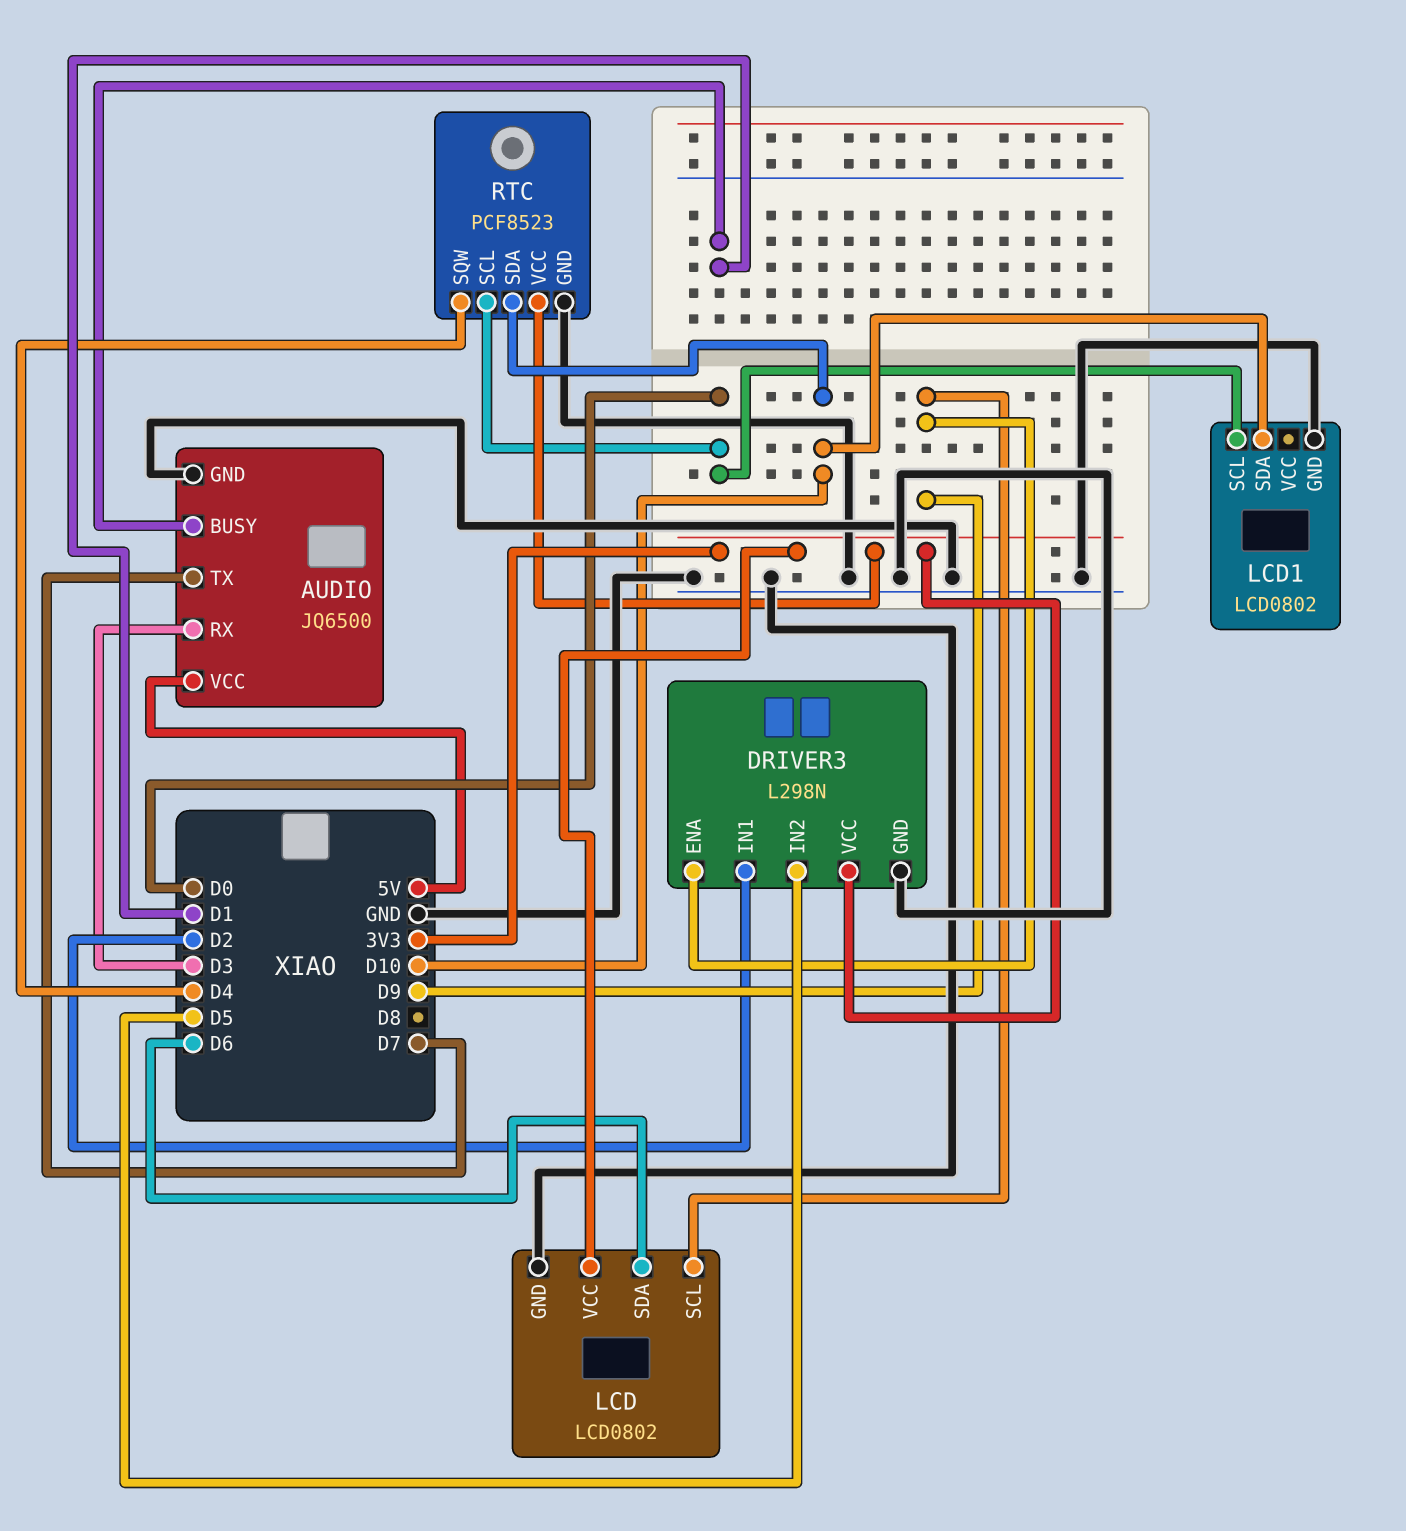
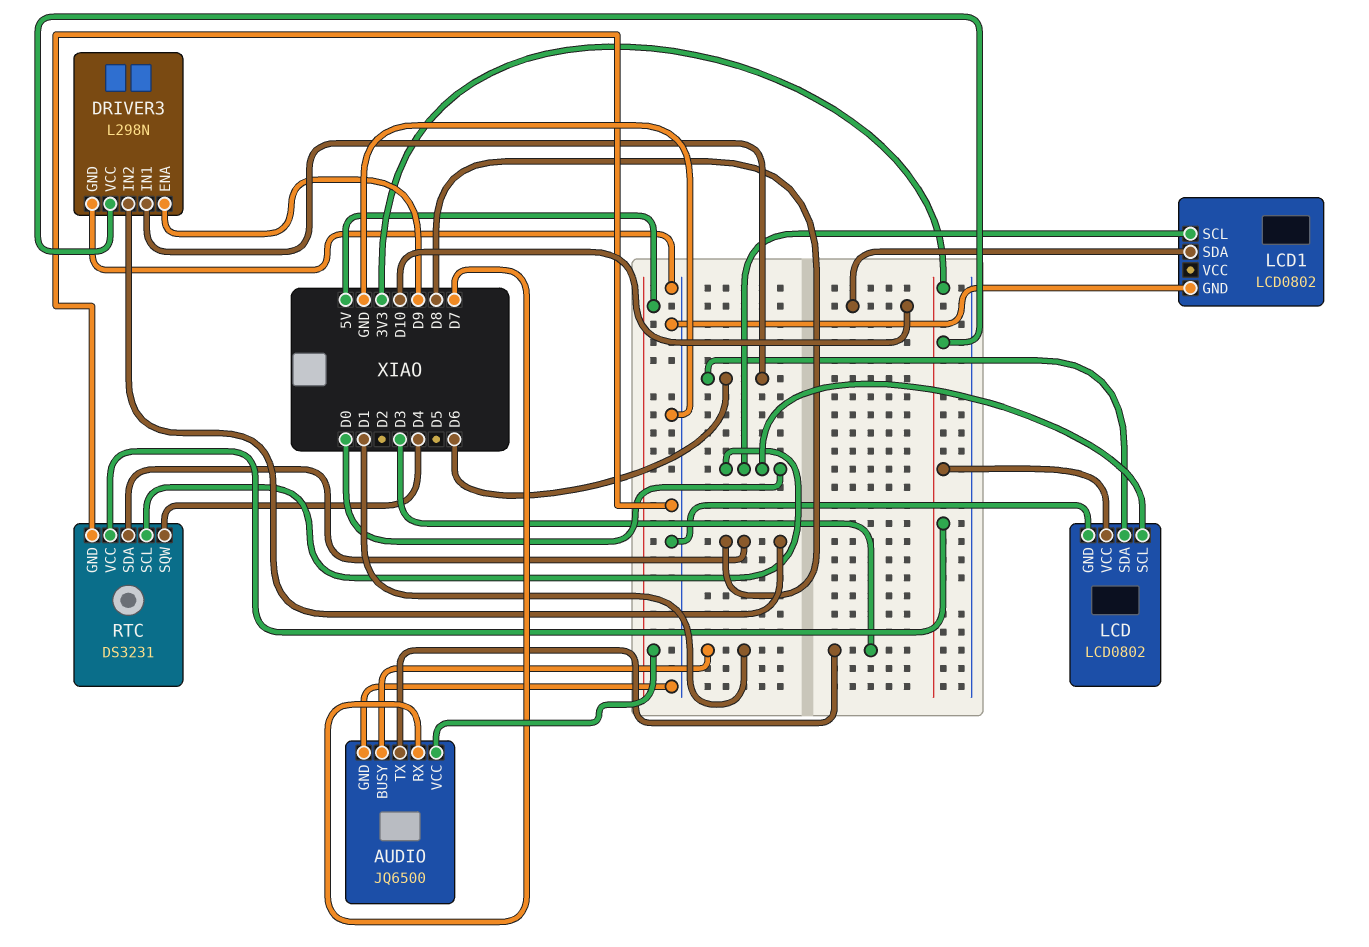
AUDIO pin RX: D3 -> D7
AUDIO pin TX: D7 -> D3
DRIVER3 pin IN1: D2 -> D6
DRIVER3 pin IN2: D5 -> D8
LCD pin SCL: D9 -> D0
RTC: PCF8523 -> DS3231
RTC pin SDA: D10 -> D8

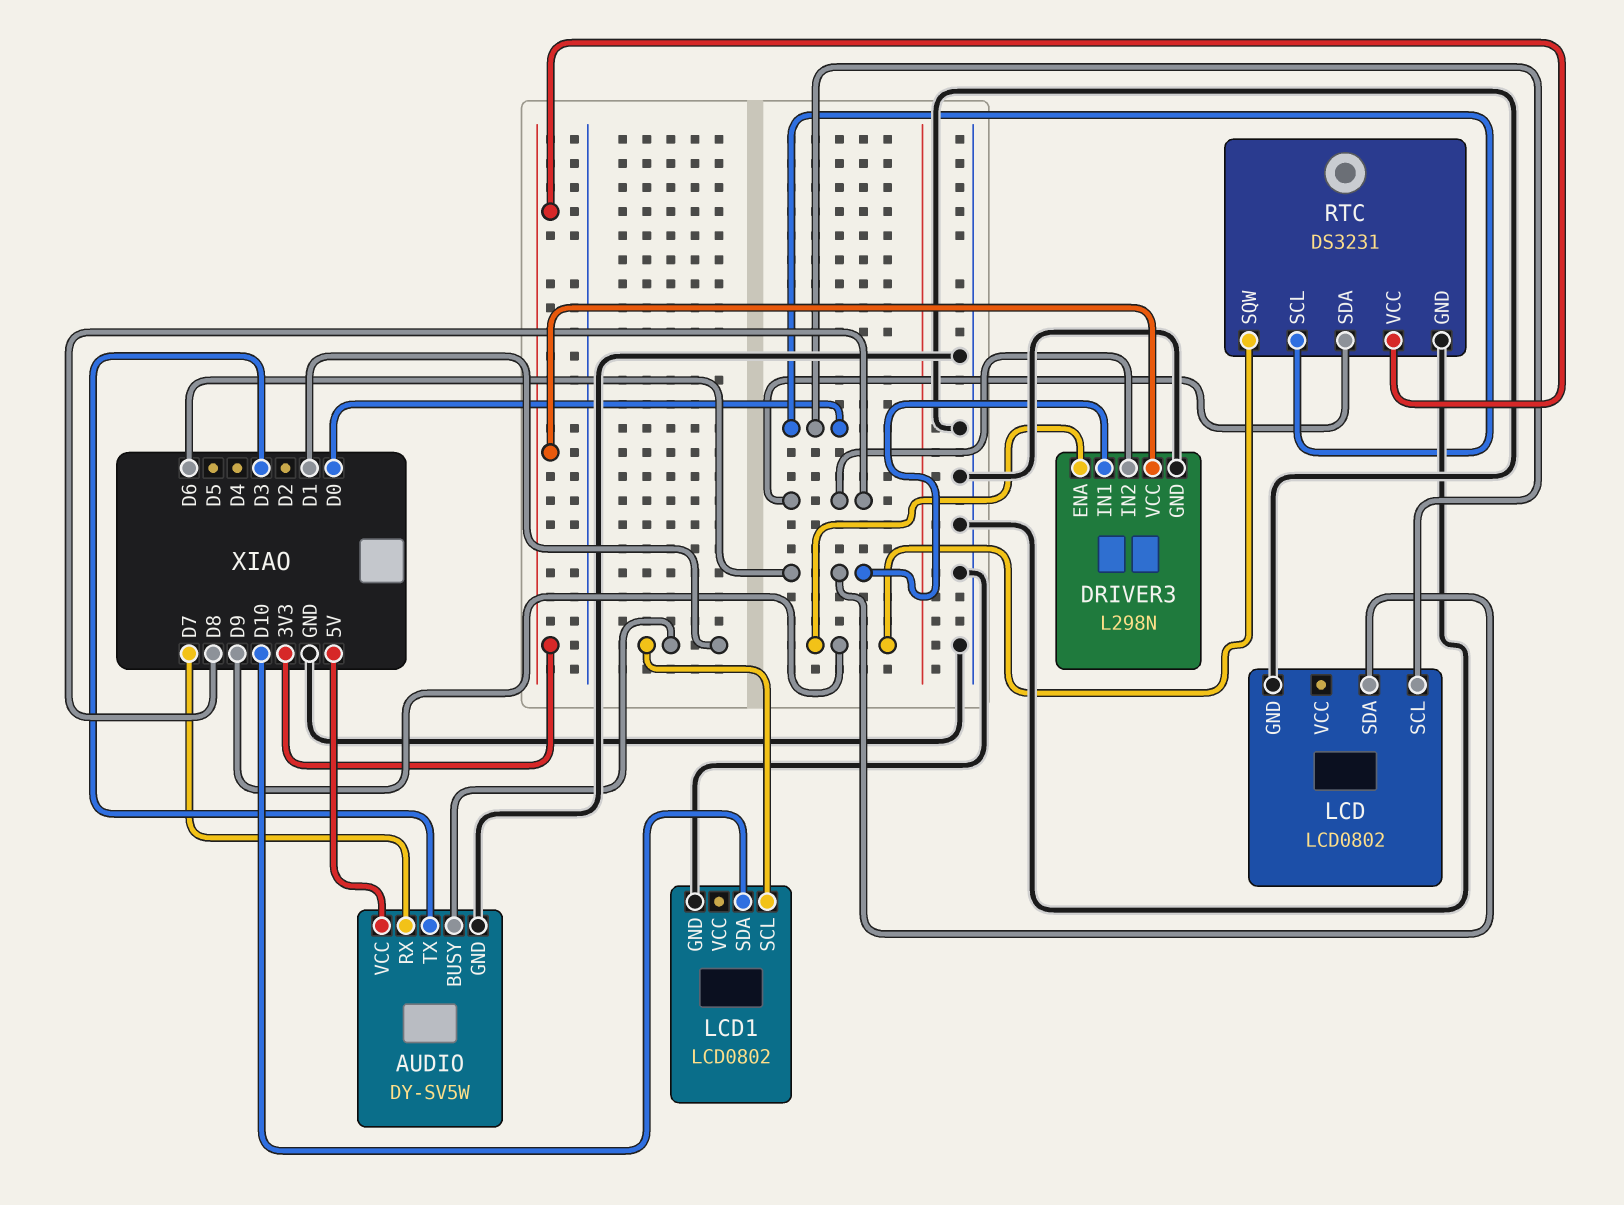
AUDIO: JQ6500 -> DY-SV5W
LCD pin VCC: 3V3 -> none
LCD1 pin SCL: D0 -> D1
RTC pin SQW: D4 -> D9

